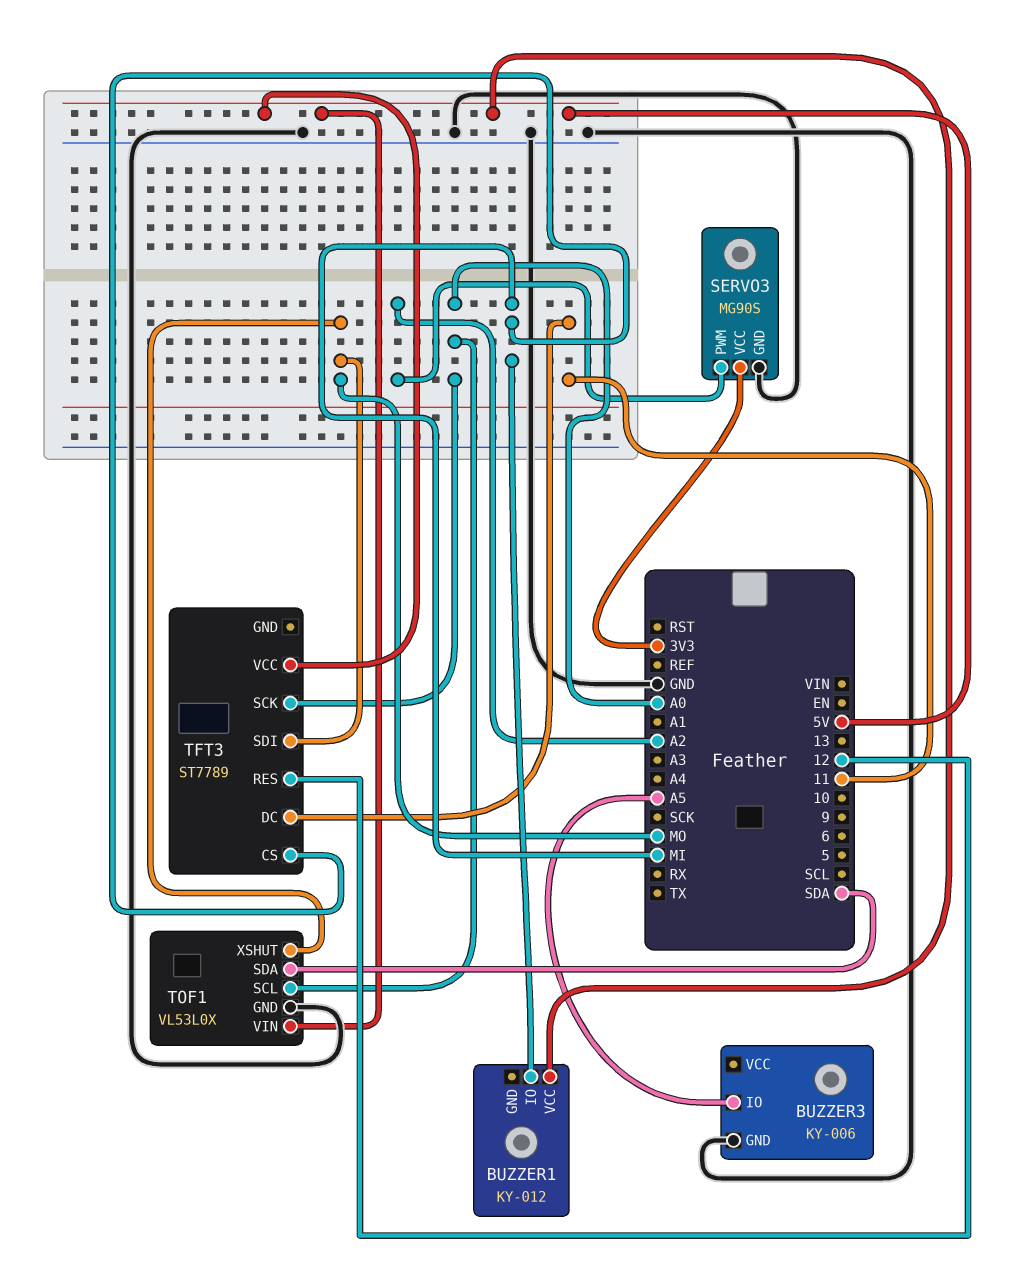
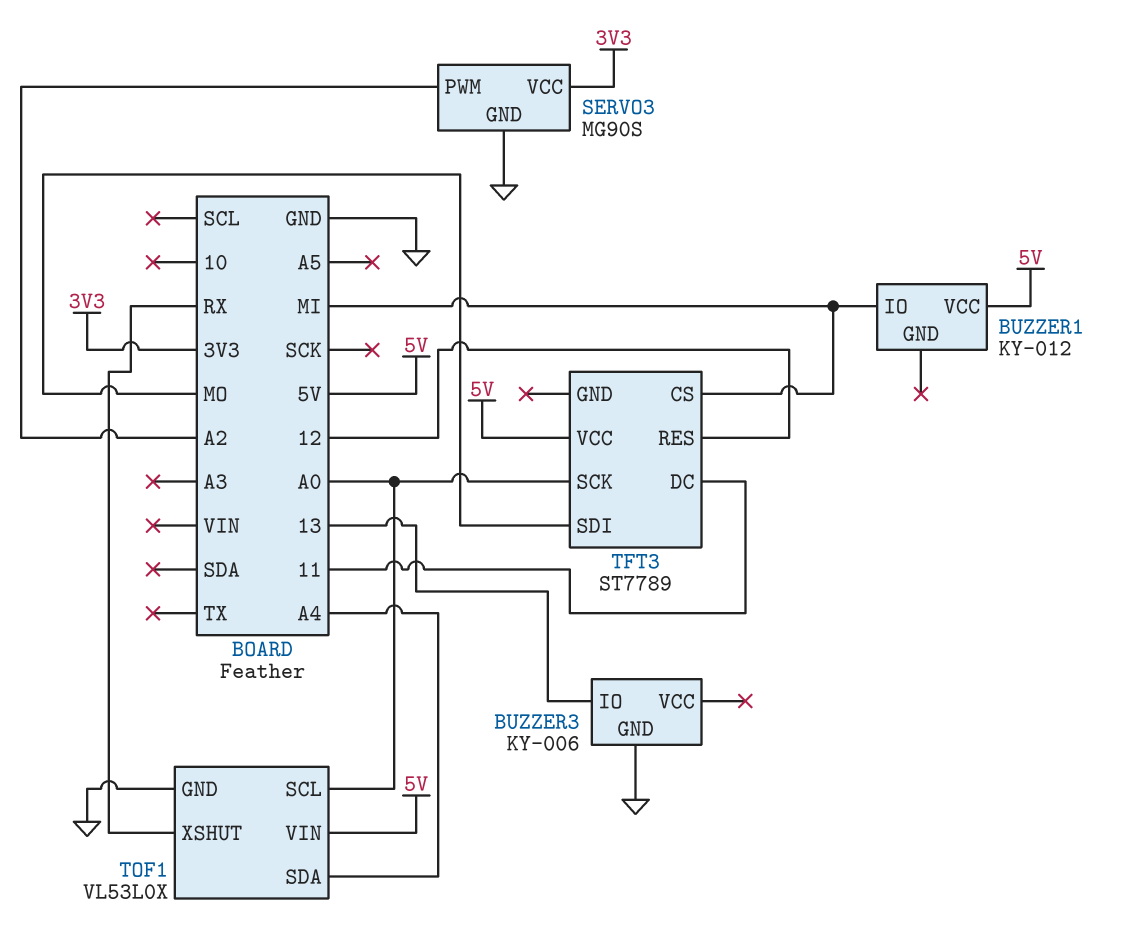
BUZZER3 pin IO: A5 -> 13
TOF1 pin SDA: SDA -> A4
TOF1 pin XSHUT: MO -> RX

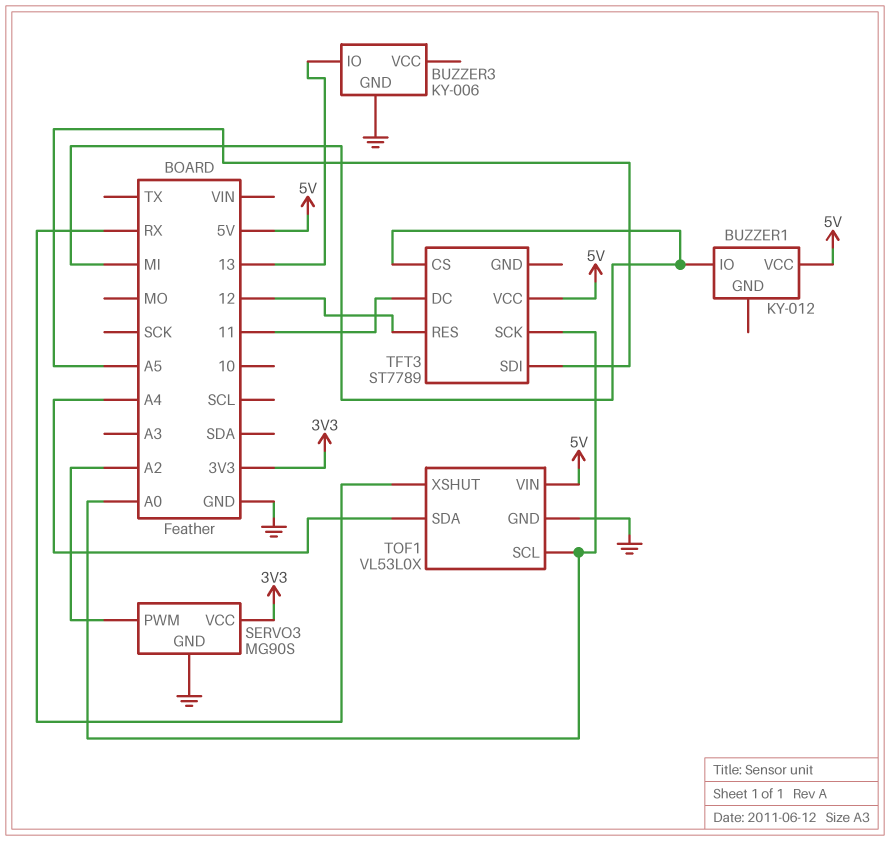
TFT3 pin SDI: MO -> A5

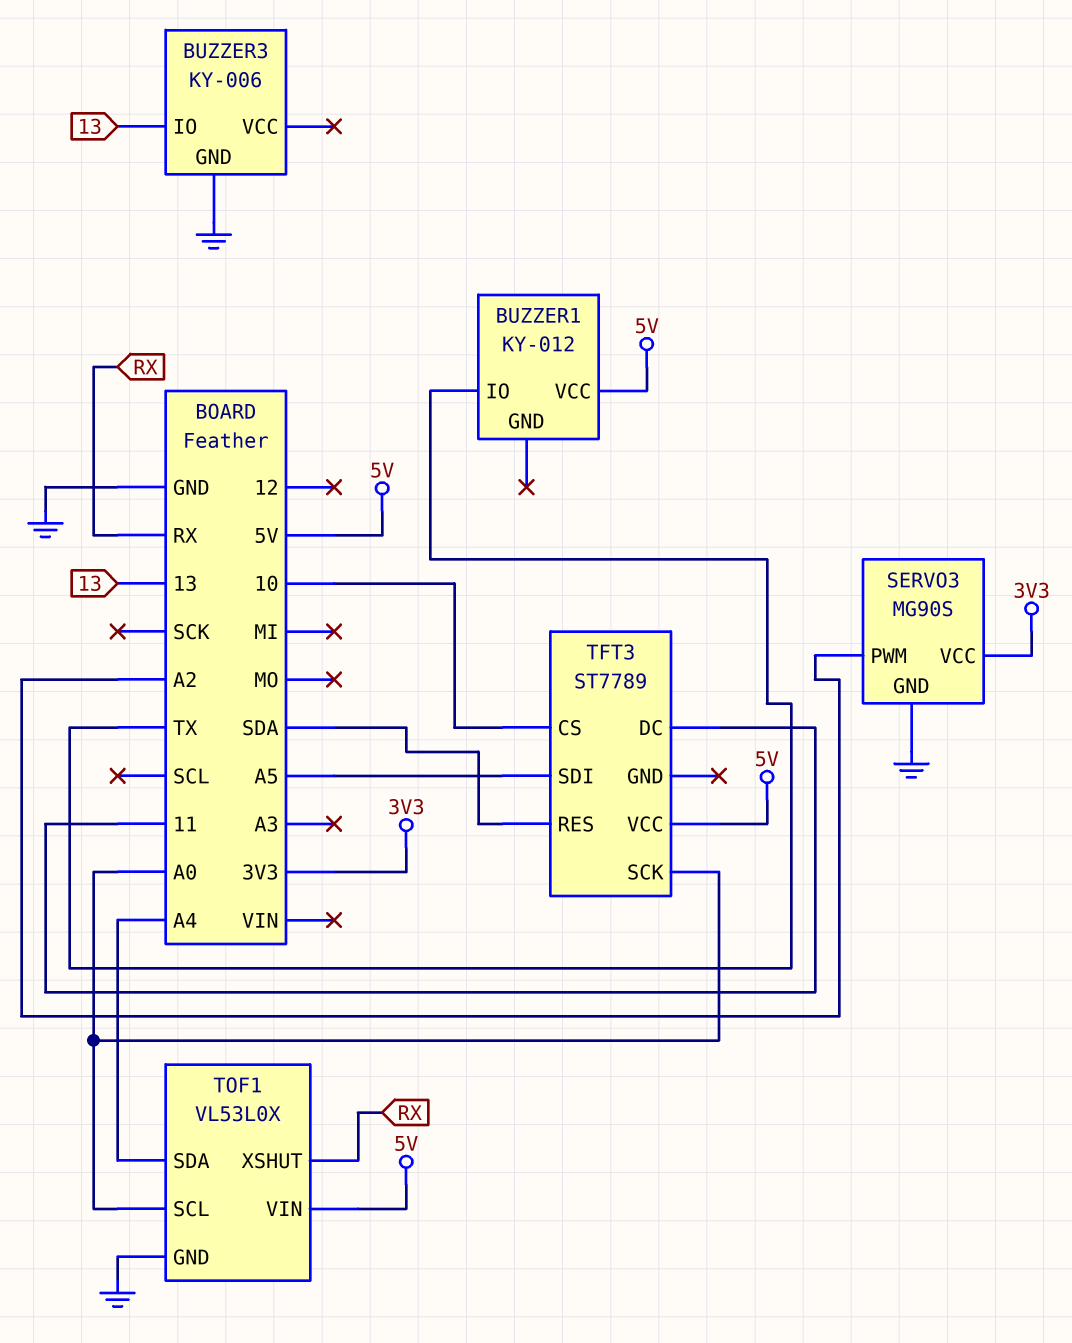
BUZZER1 pin IO: MI -> TX
TFT3 pin CS: MI -> 10
TFT3 pin RES: 12 -> SDA

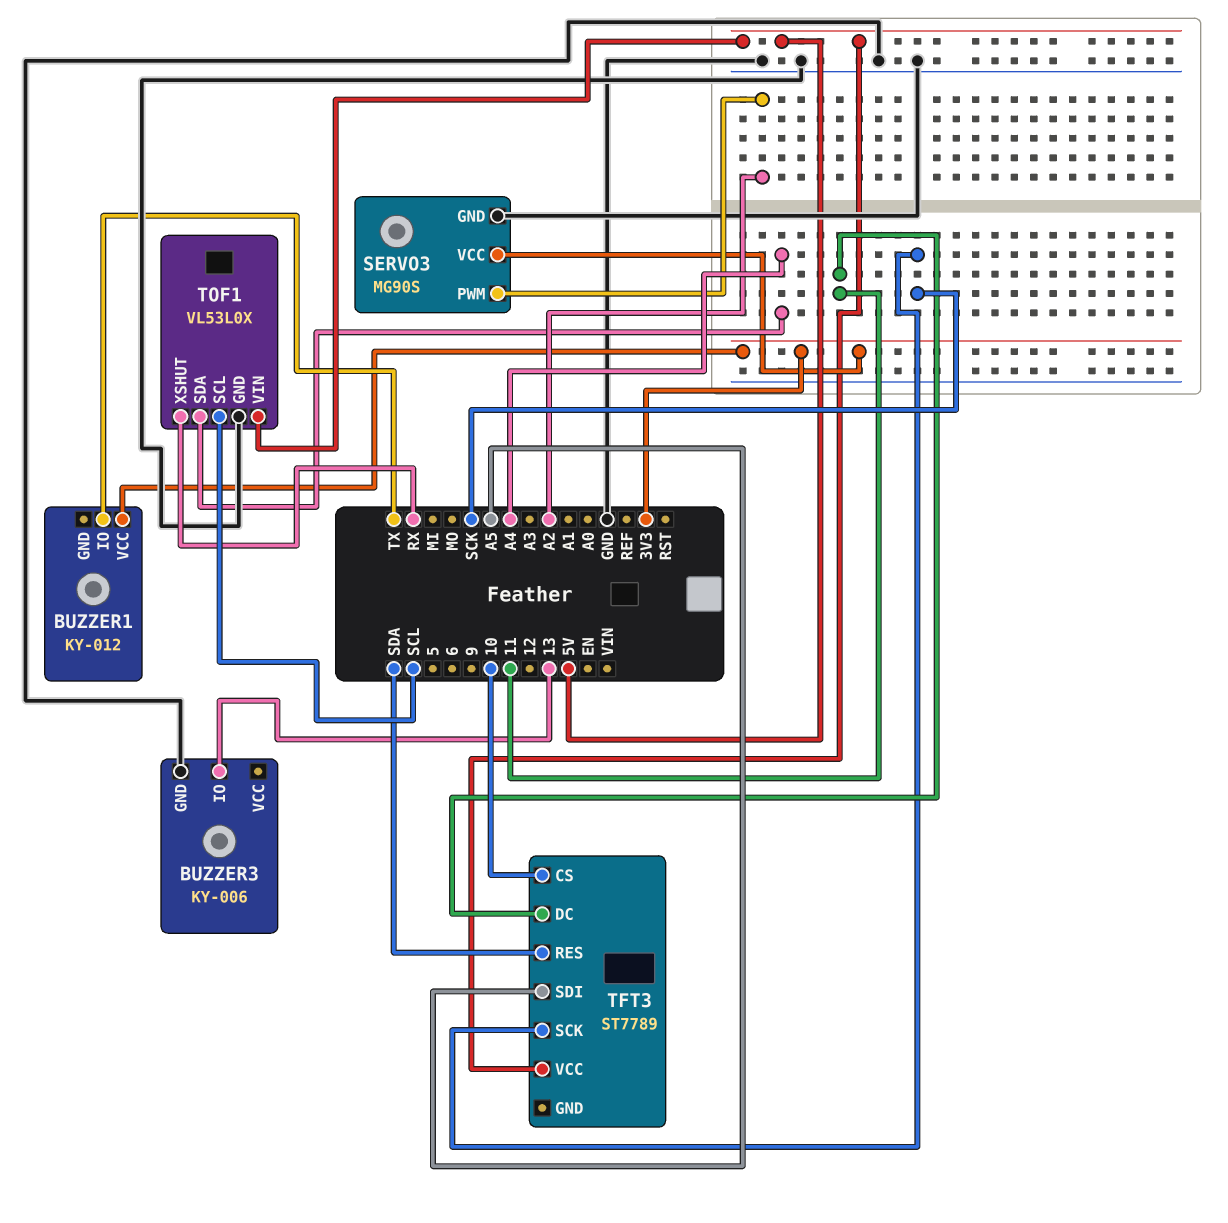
BUZZER1 pin VCC: 5V -> 3V3
TFT3 pin SCK: A0 -> SCK
TOF1 pin SCL: A0 -> SCL

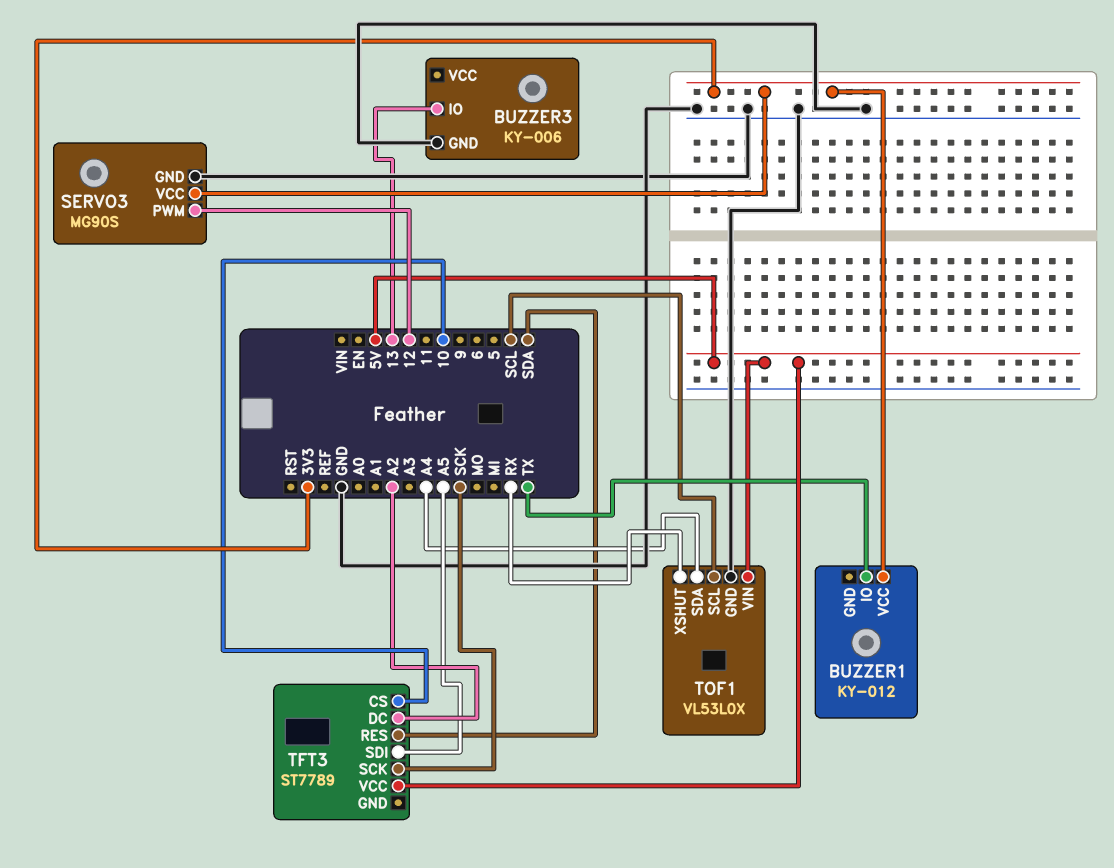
SERVO3 pin PWM: A2 -> 12
TFT3 pin DC: 11 -> A2

